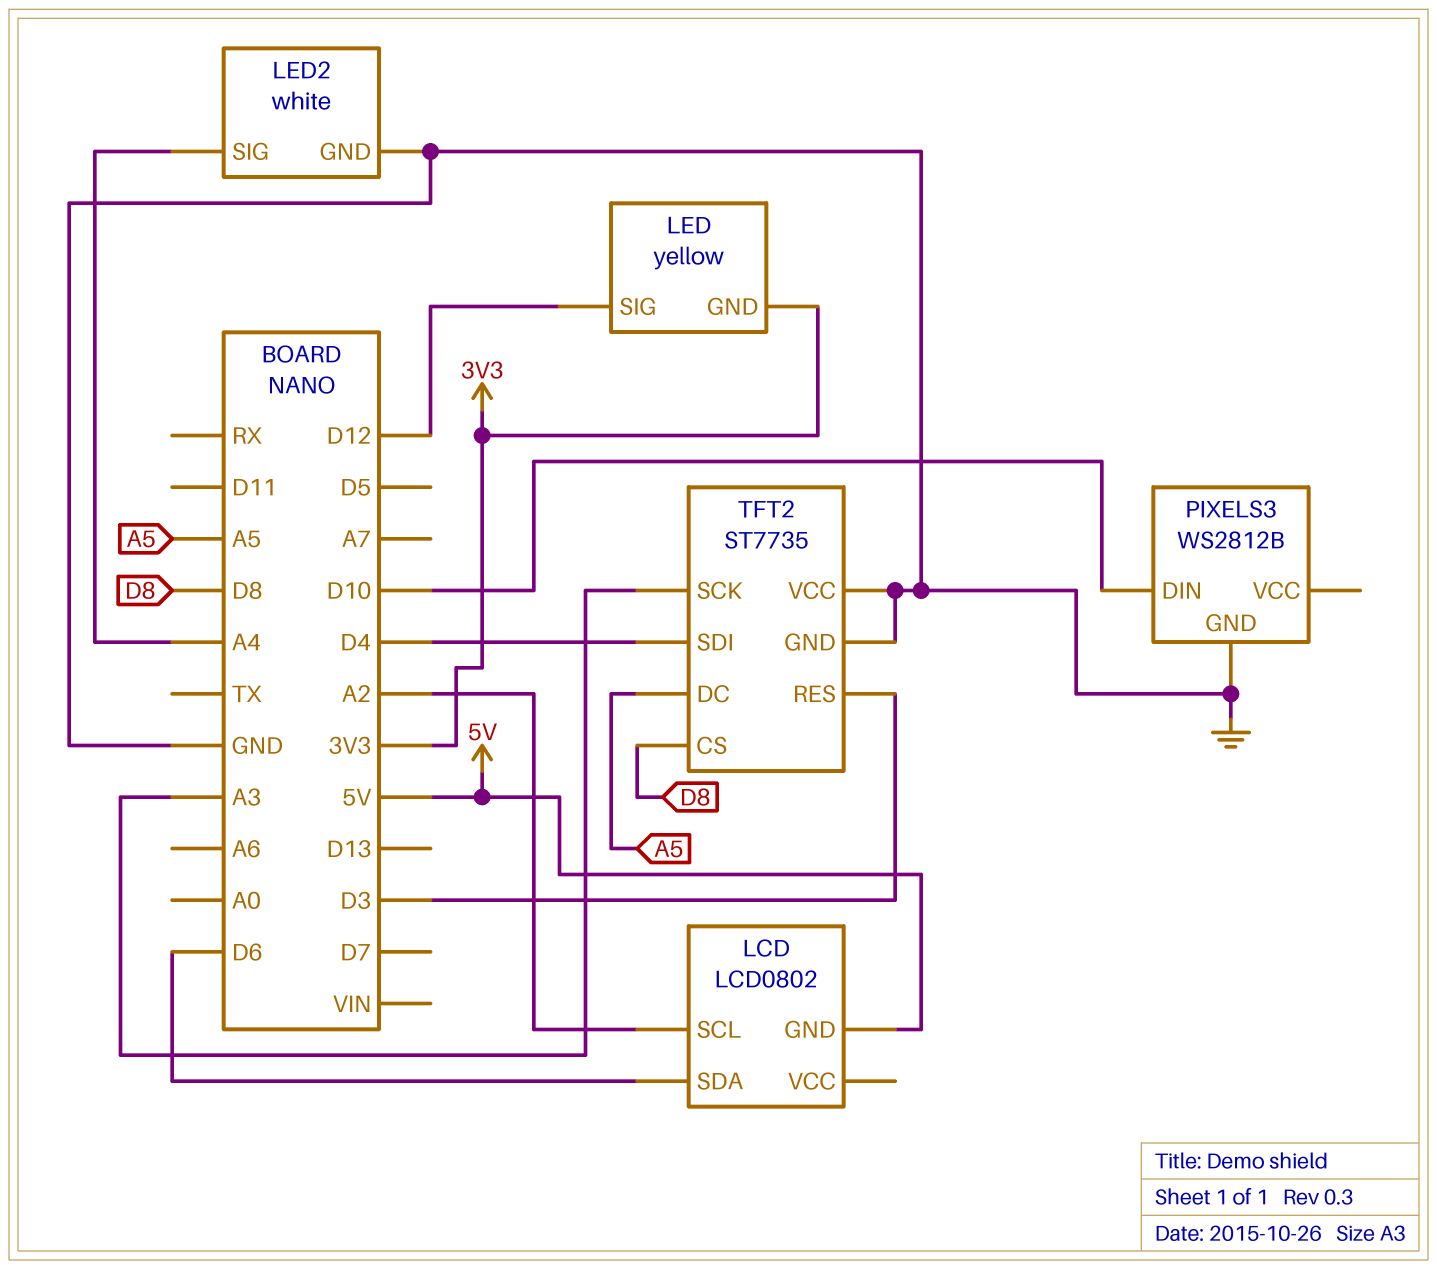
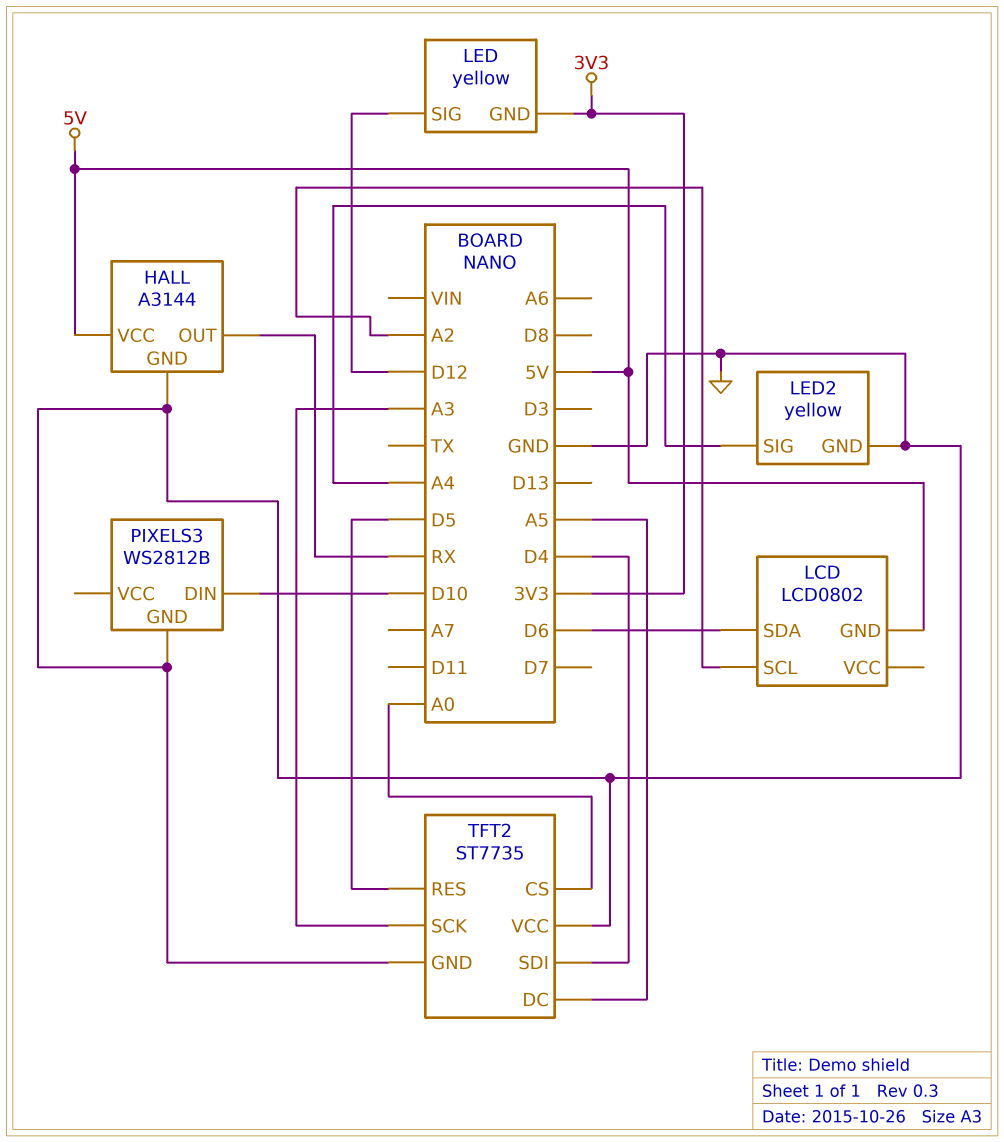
HALL: none -> A3144
HALL pin GND: none -> GND
HALL pin OUT: none -> RX
HALL pin VCC: none -> 5V
LED2: white -> yellow
TFT2 pin CS: D8 -> A0
TFT2 pin RES: D3 -> D5

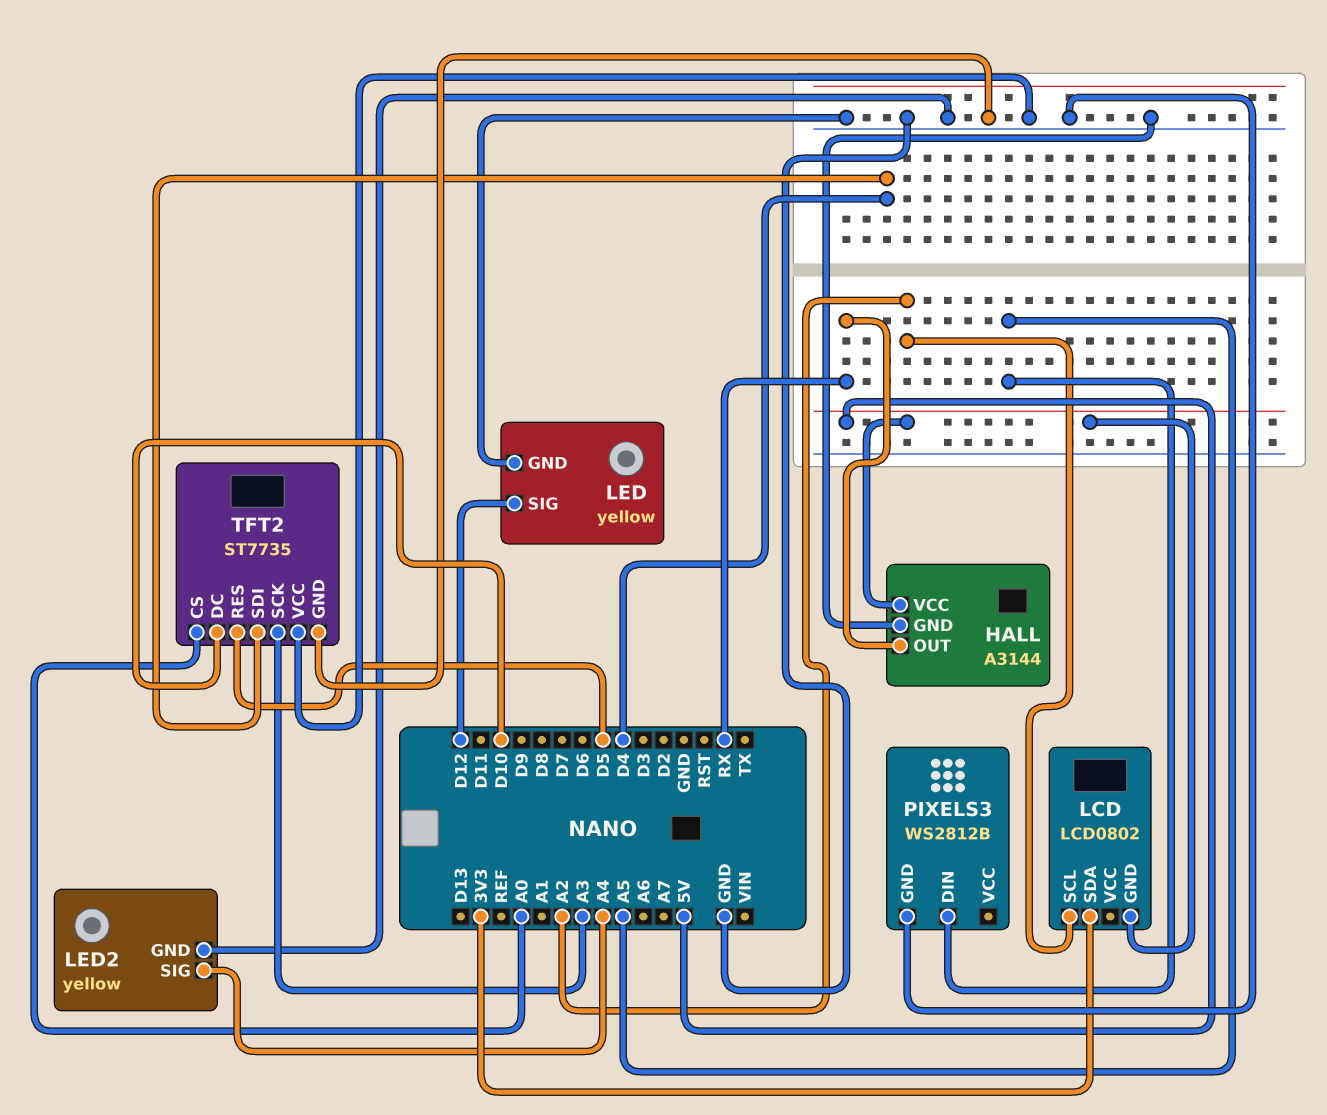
LCD pin SDA: D6 -> 3V3
LED pin GND: 3V3 -> GND
PIXELS3 pin DIN: D10 -> A5
TFT2 pin DC: A5 -> D10

